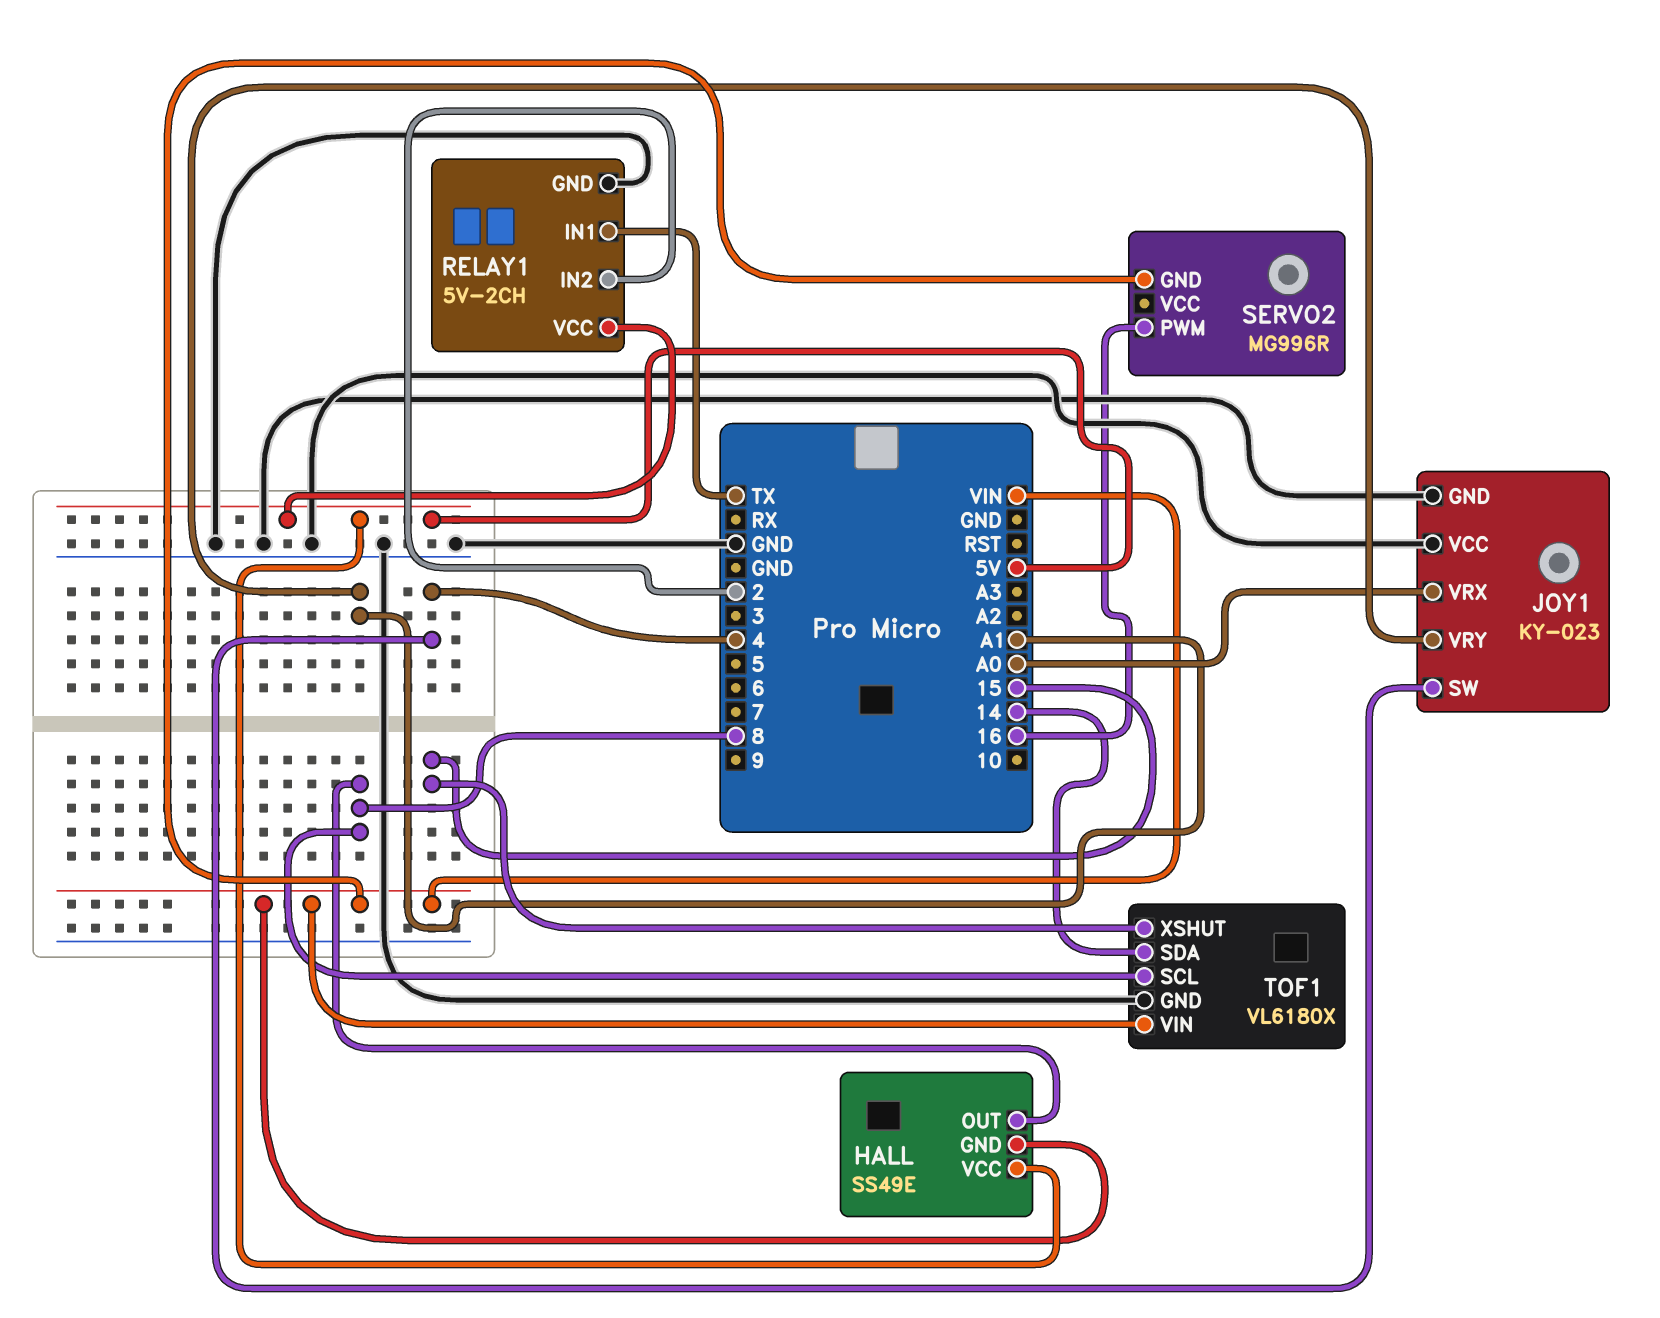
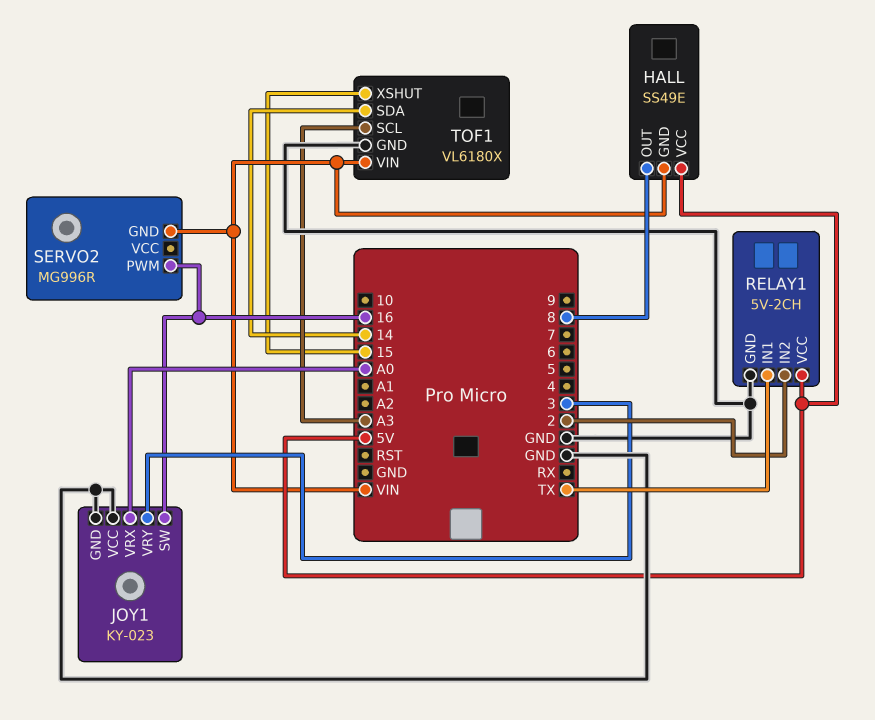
JOY1 pin SW: 4 -> 16
JOY1 pin VRY: A1 -> 3
TOF1 pin SCL: 8 -> A3

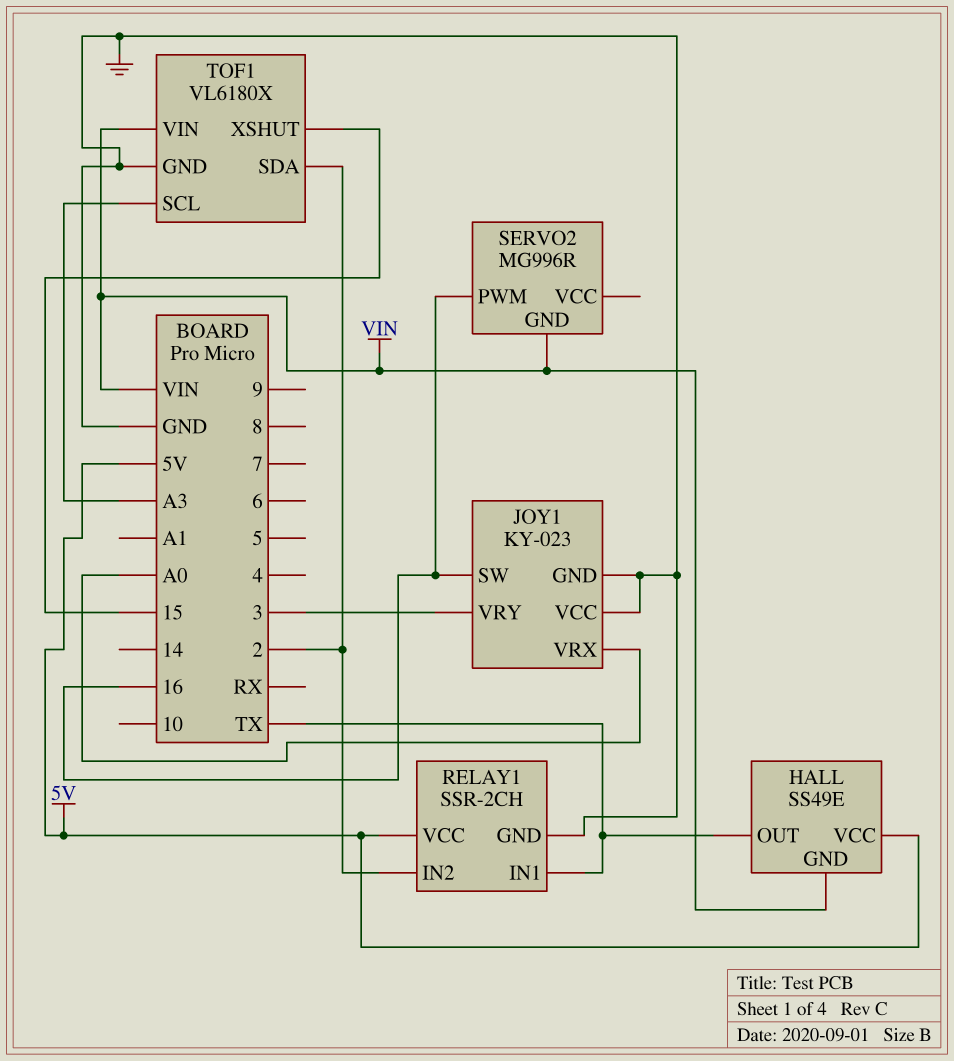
HALL pin OUT: 8 -> TX
RELAY1: 5V-2CH -> SSR-2CH
TOF1 pin SDA: 14 -> 2

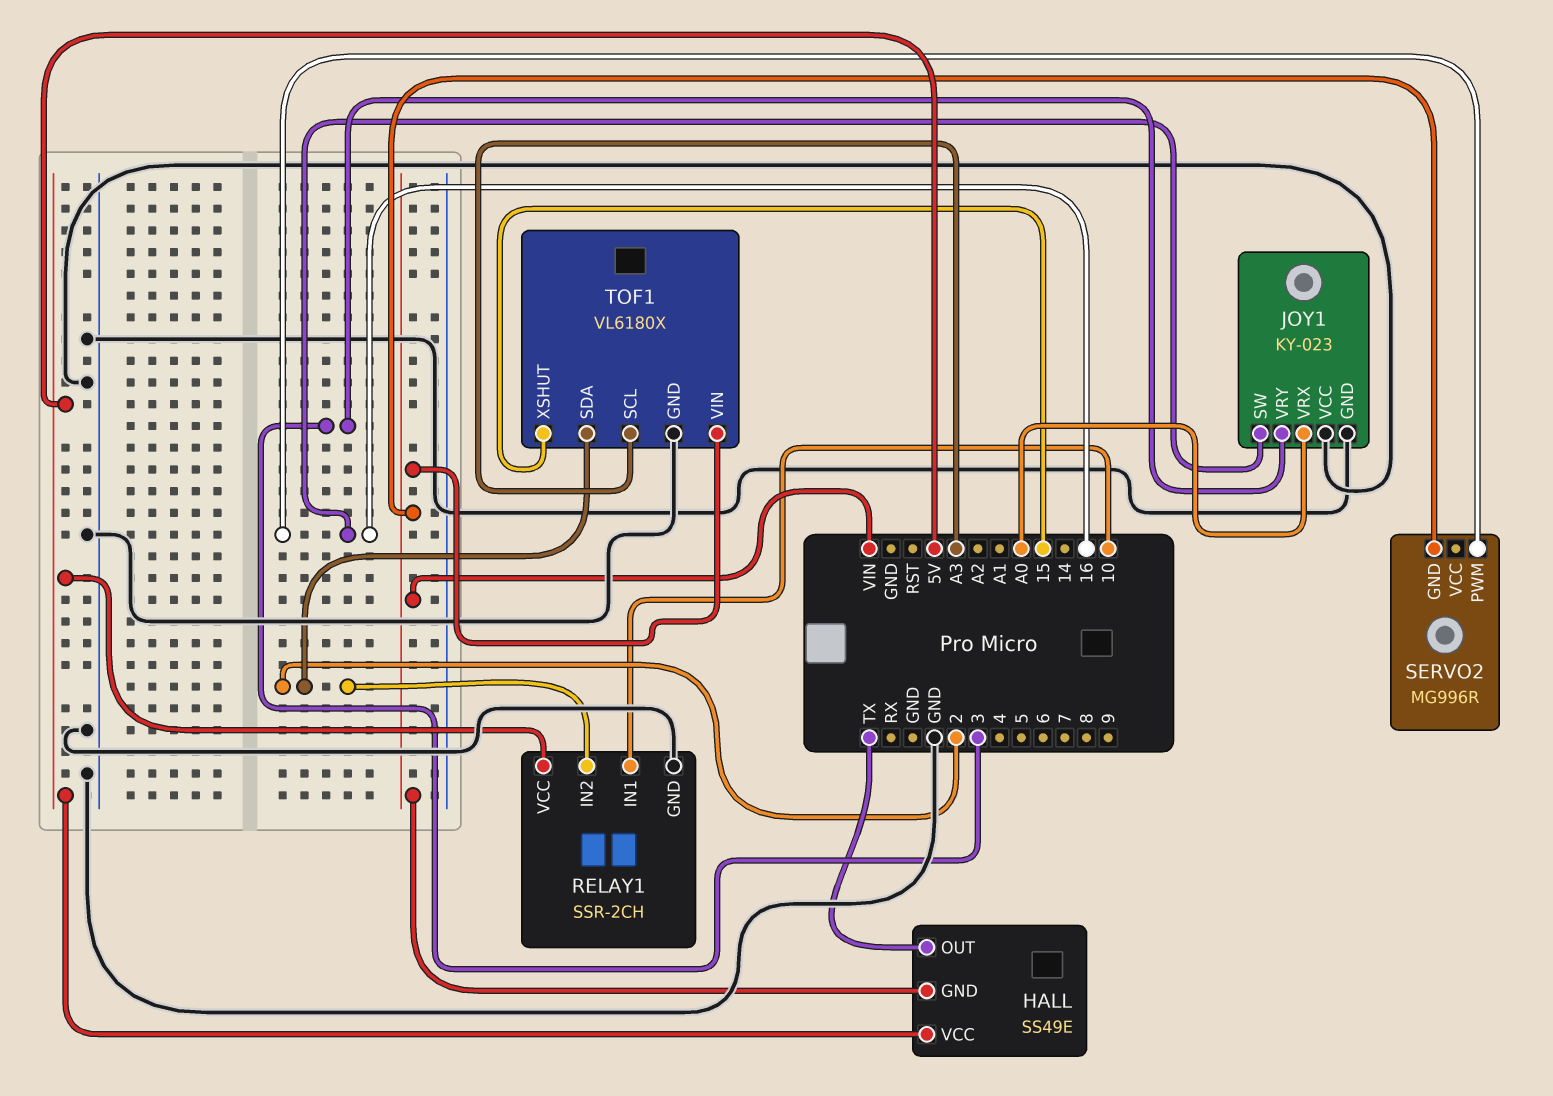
RELAY1 pin IN1: TX -> 10

